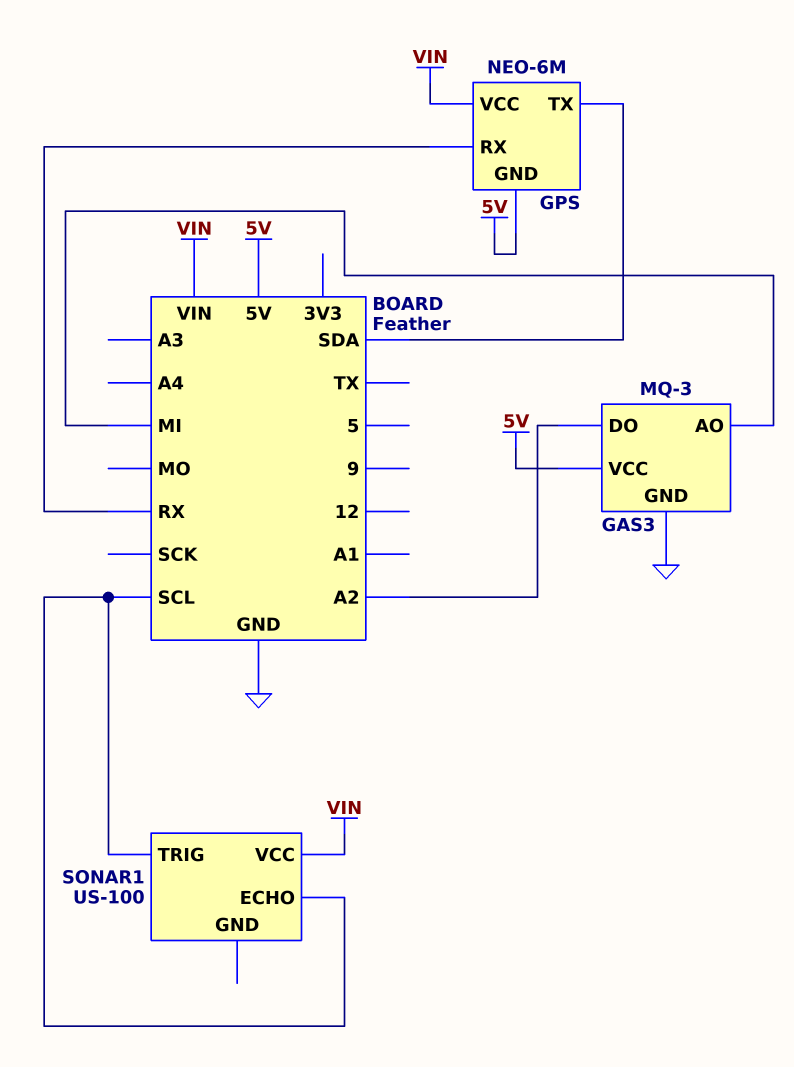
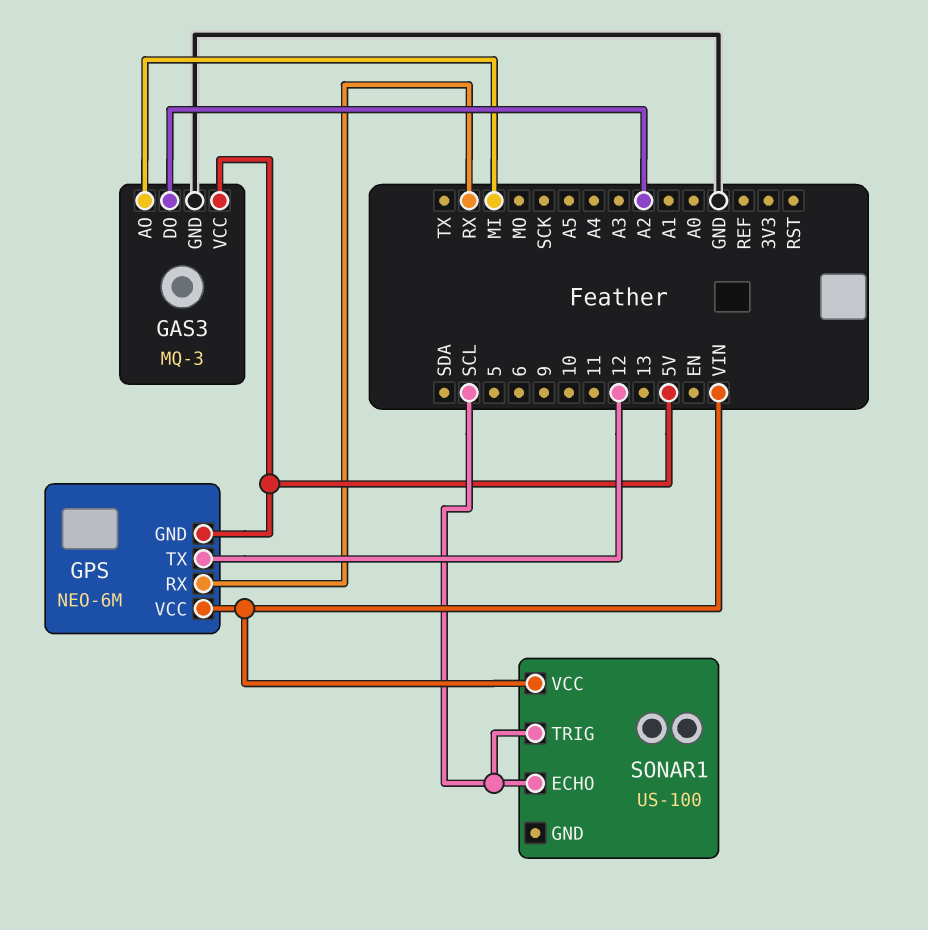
GPS pin TX: SDA -> 12

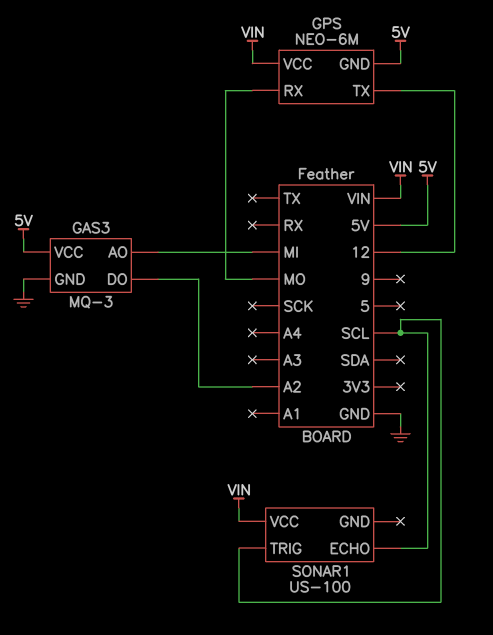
GPS pin RX: RX -> MO

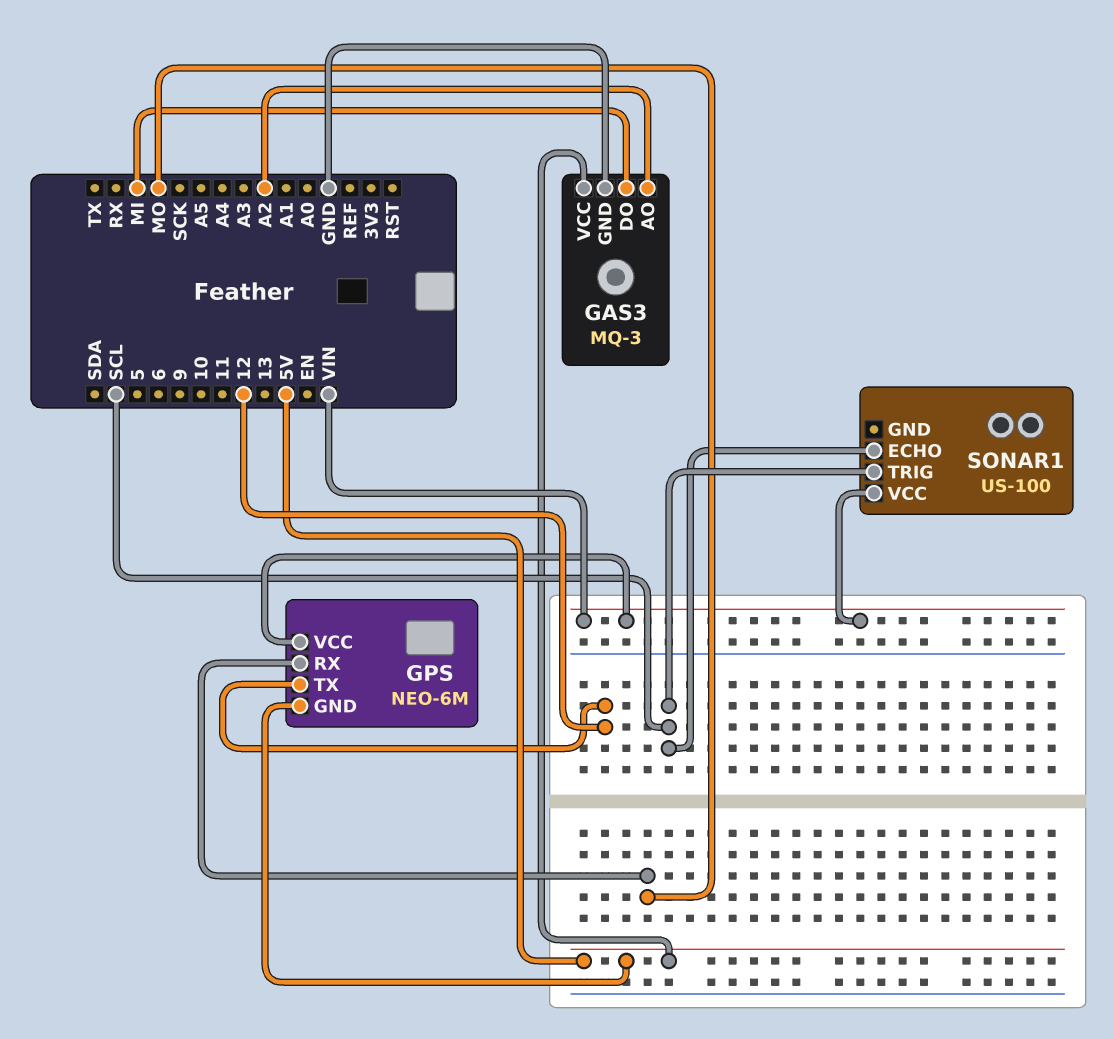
GAS3 pin AO: MI -> A2
GAS3 pin DO: A2 -> MI

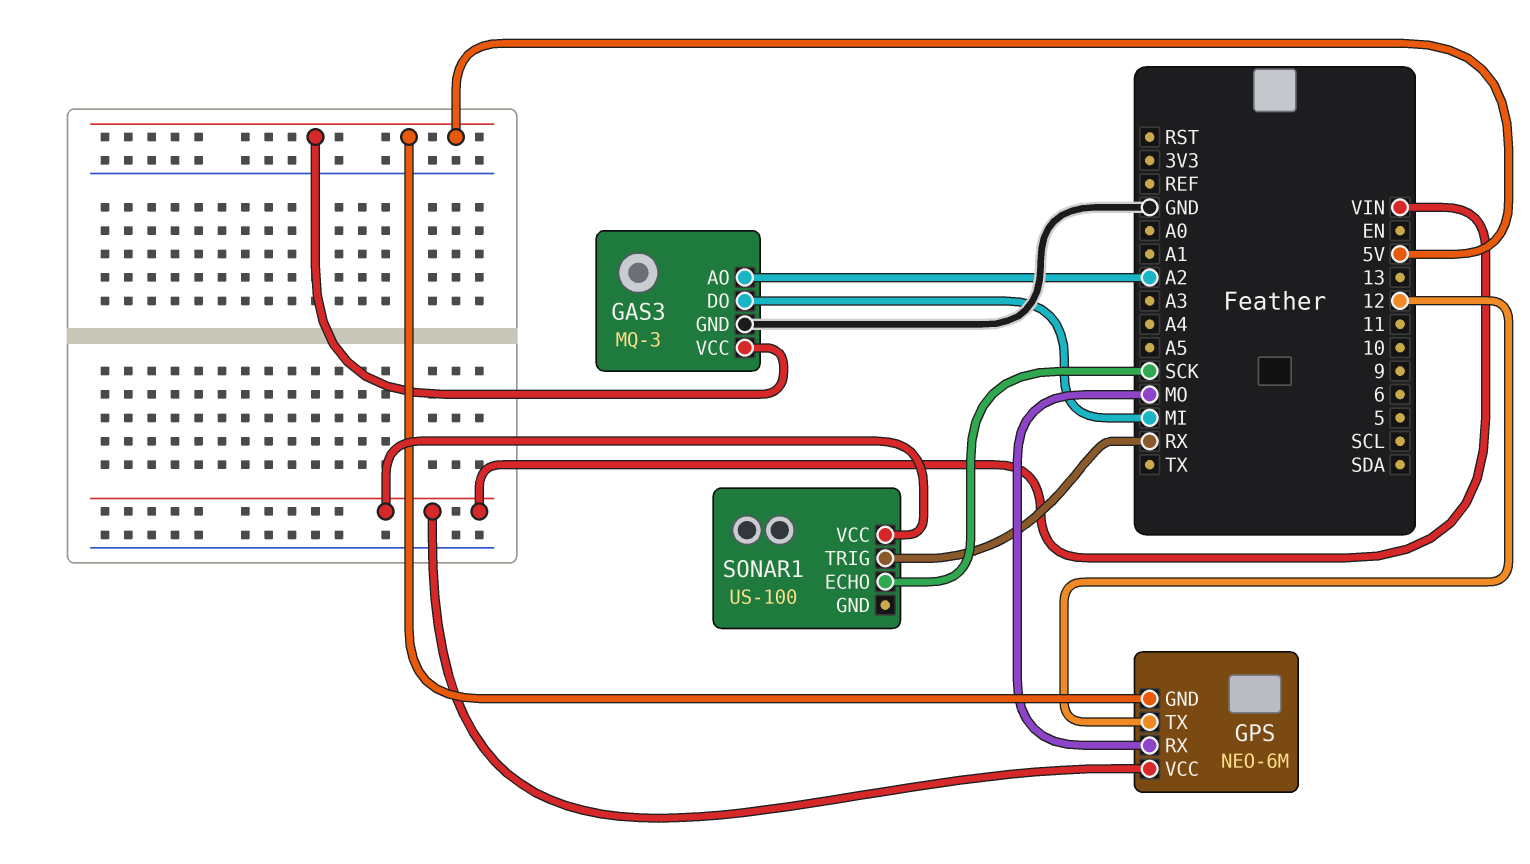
SONAR1 pin ECHO: SCL -> SCK
SONAR1 pin TRIG: SCL -> RX

